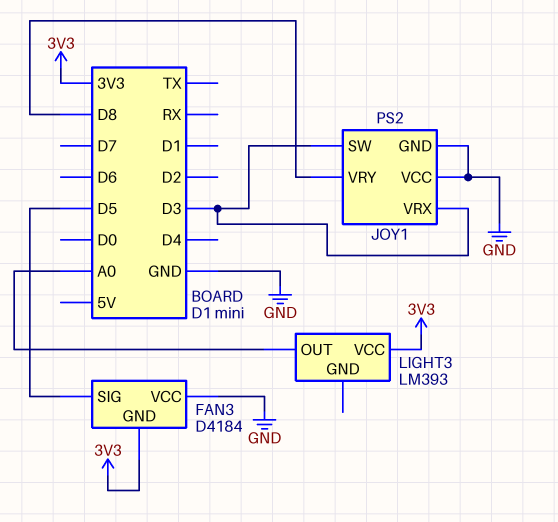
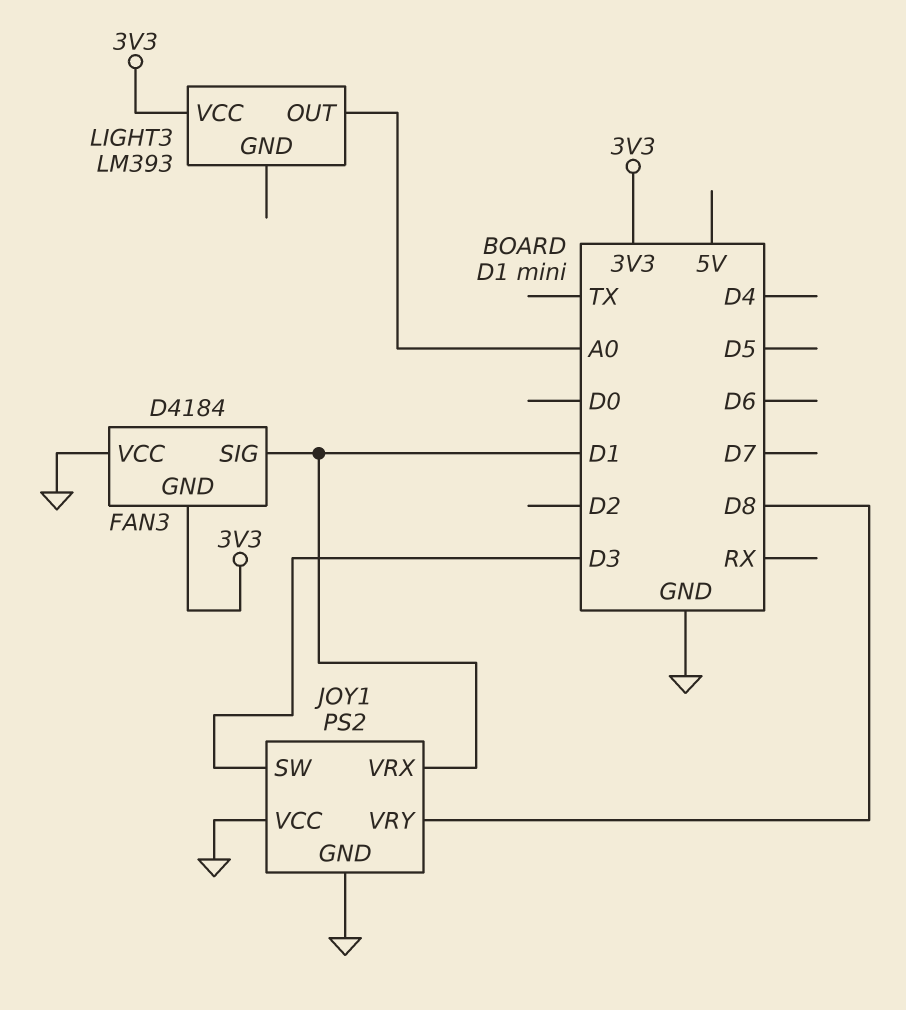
FAN3 pin SIG: D5 -> D1
JOY1 pin VRX: D3 -> D1

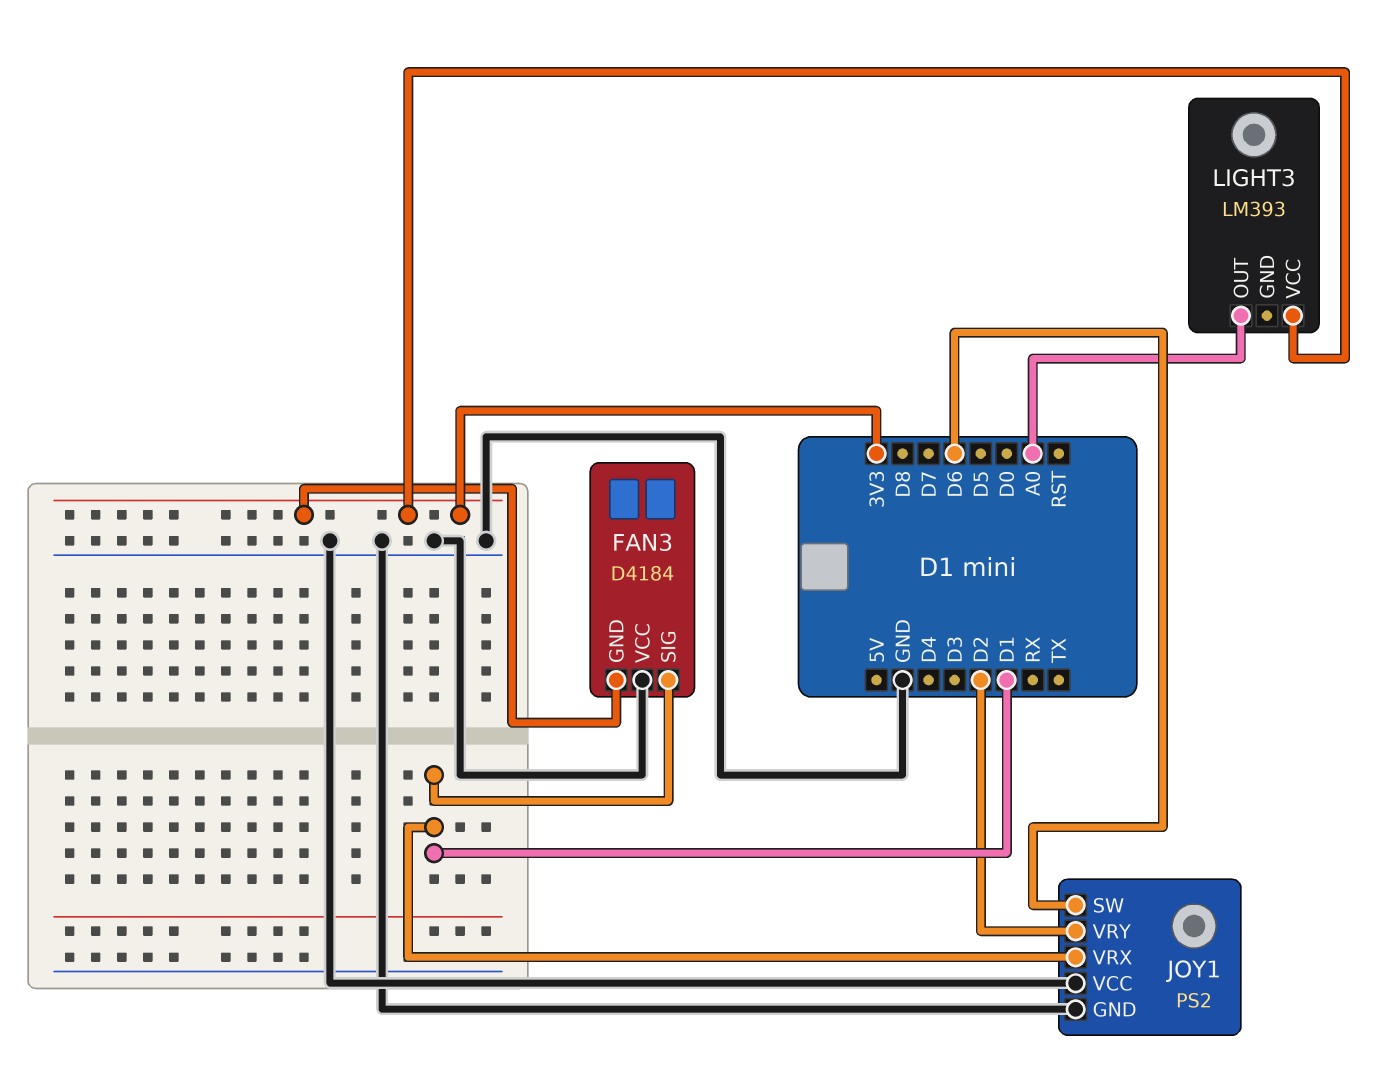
JOY1 pin SW: D3 -> D6
JOY1 pin VRY: D8 -> D2

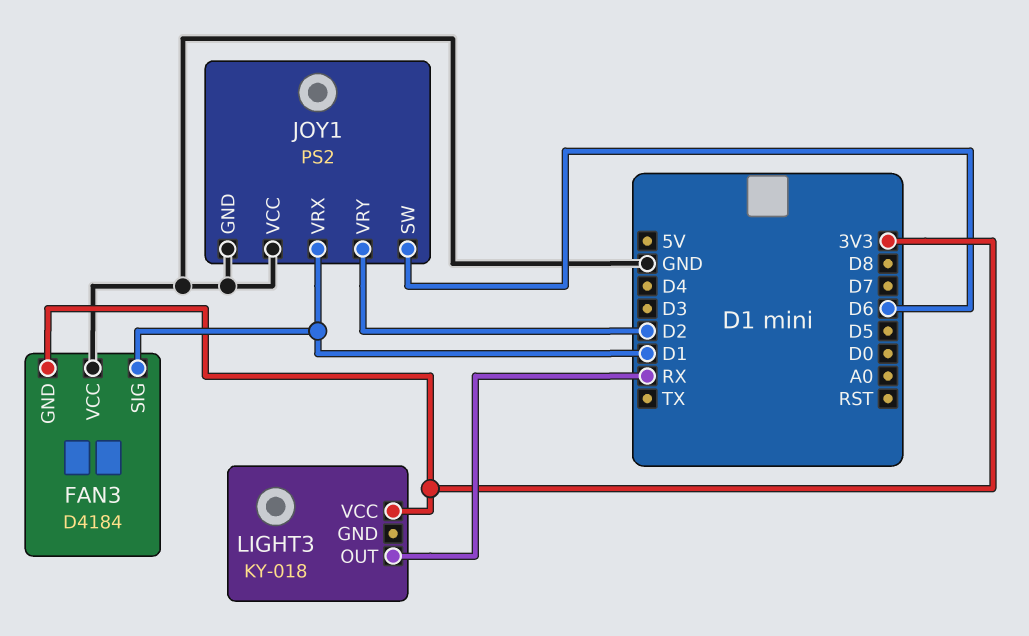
LIGHT3: LM393 -> KY-018
LIGHT3 pin OUT: A0 -> RX

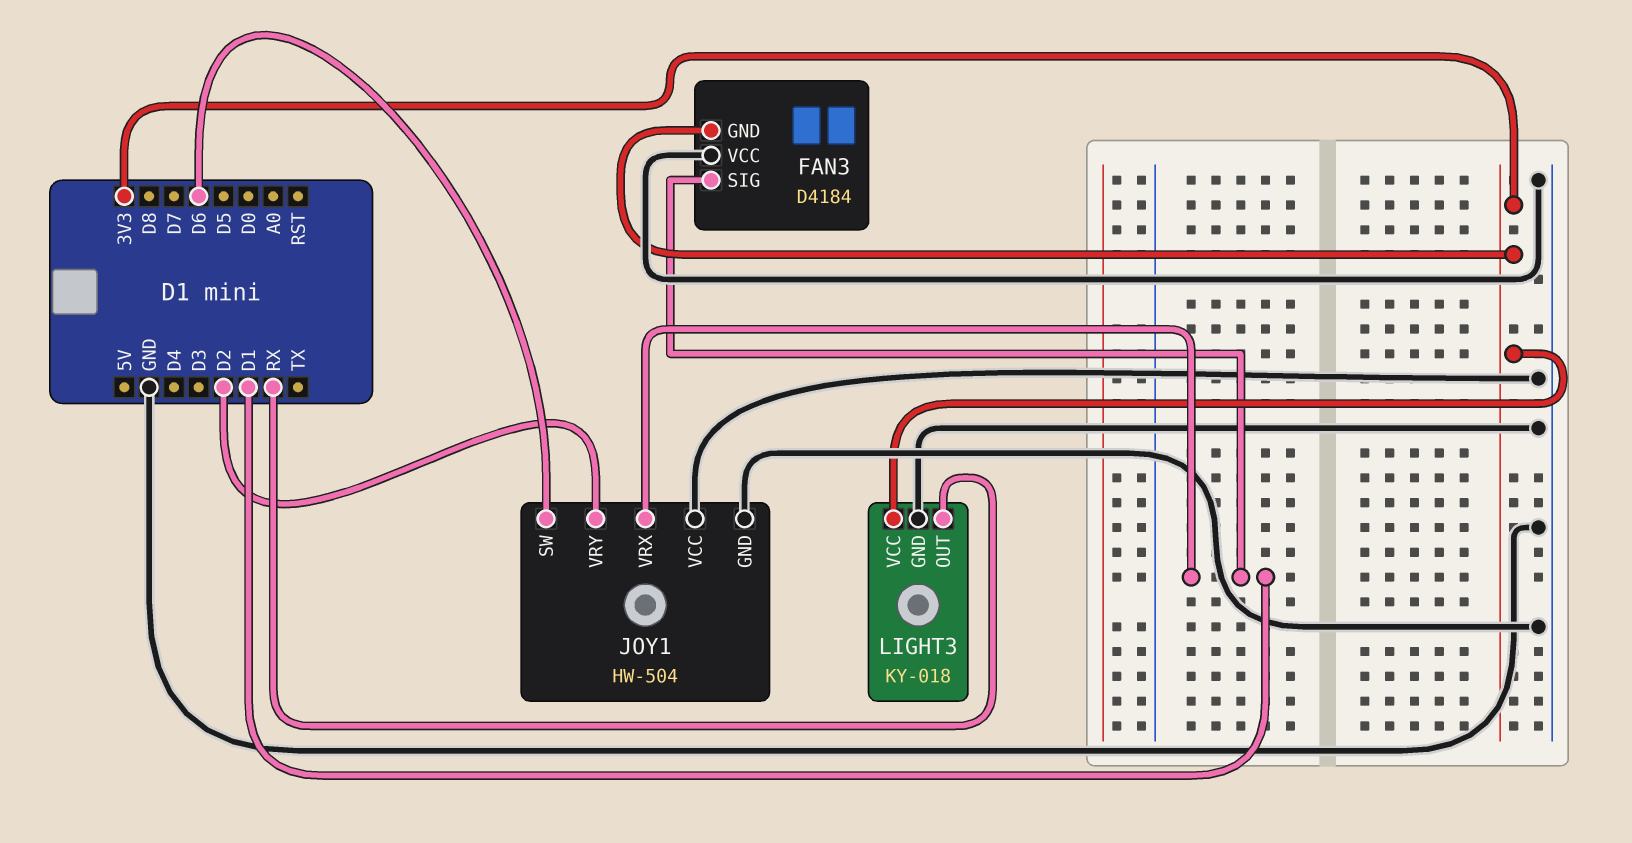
JOY1: PS2 -> HW-504
LIGHT3 pin GND: none -> GND

